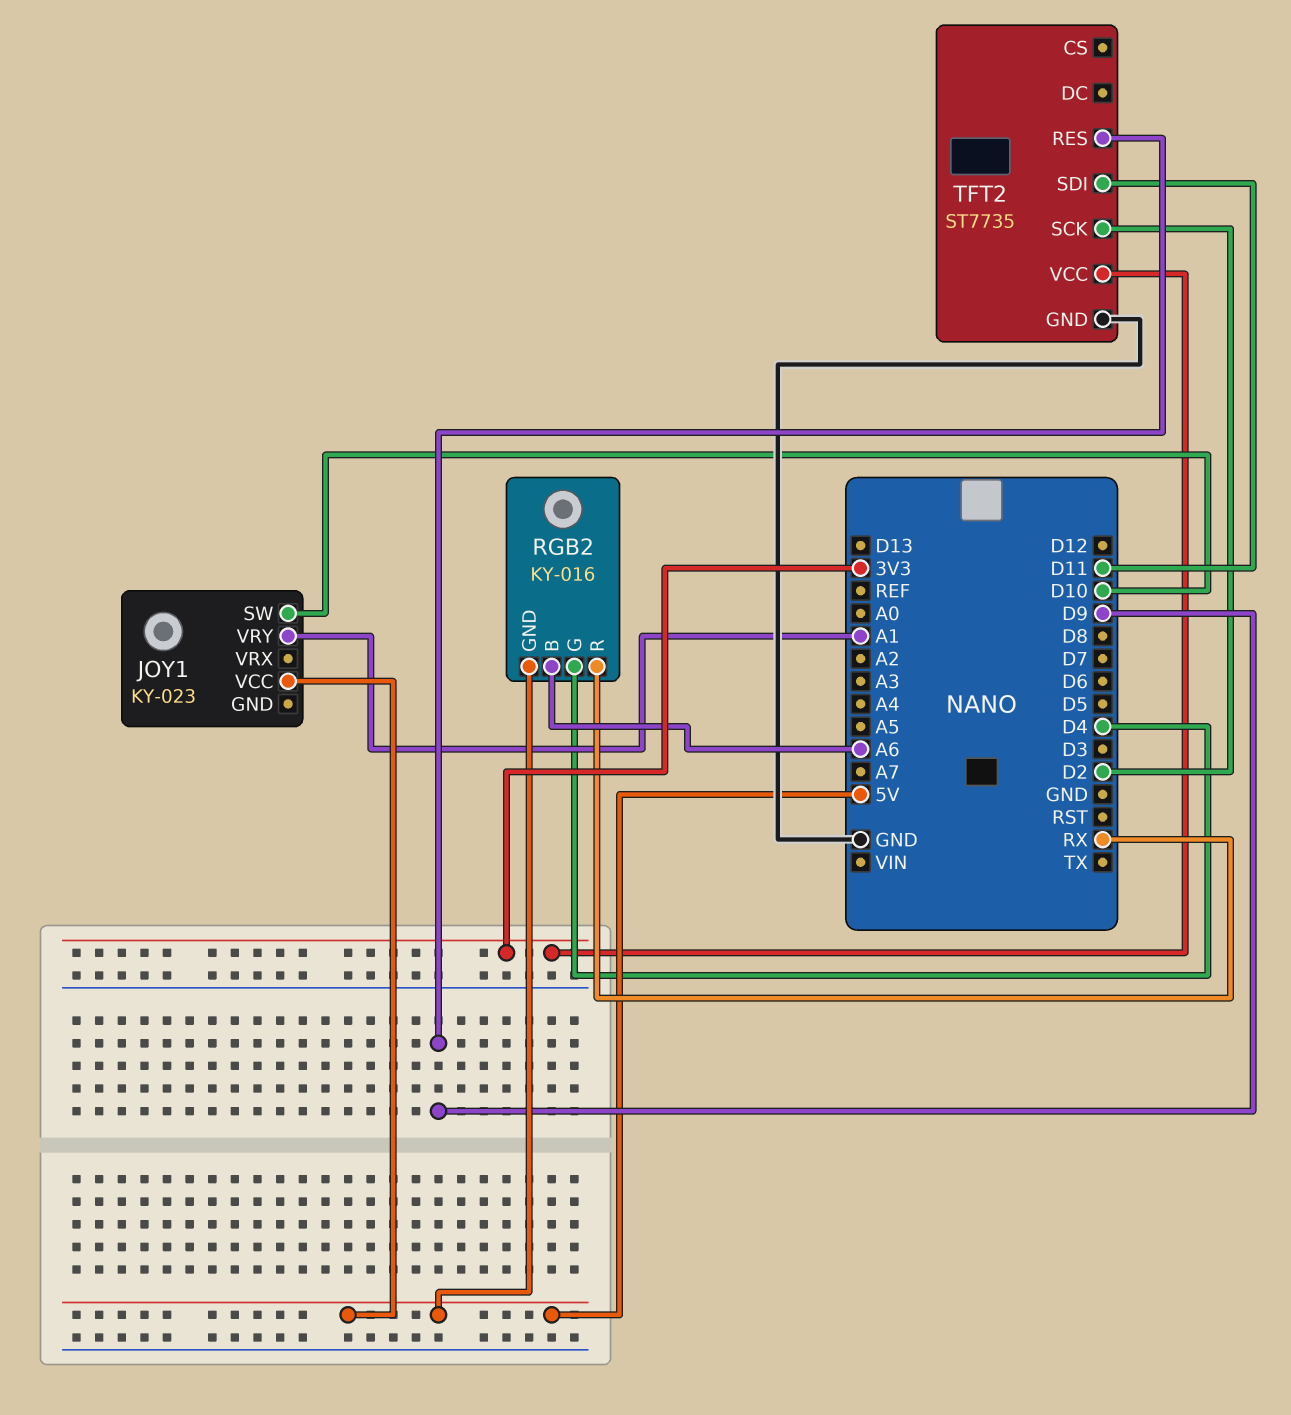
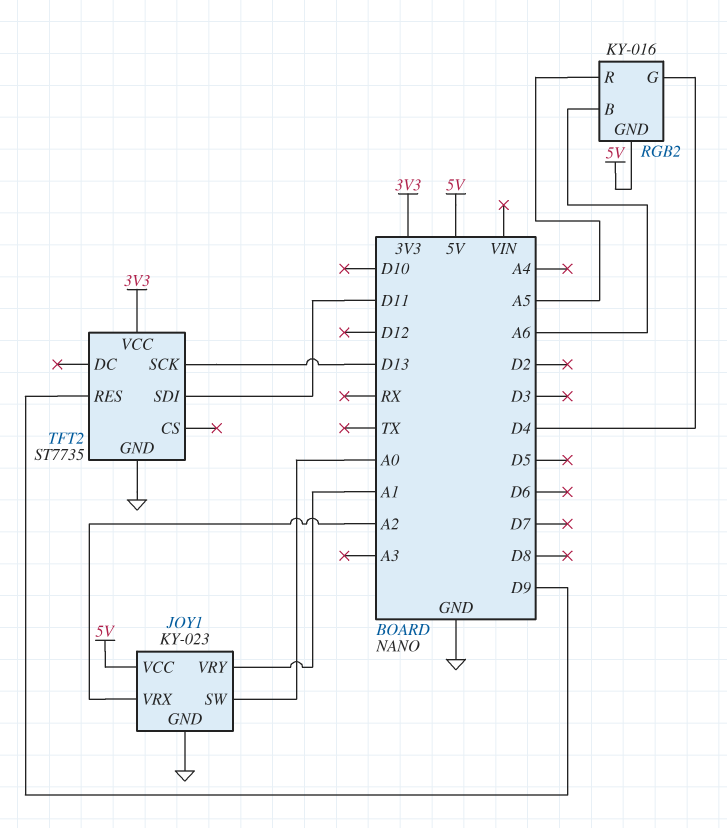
JOY1 pin GND: none -> GND
JOY1 pin SW: D10 -> A0
JOY1 pin VRX: none -> A2
RGB2 pin R: RX -> A5
TFT2 pin SCK: D2 -> D13

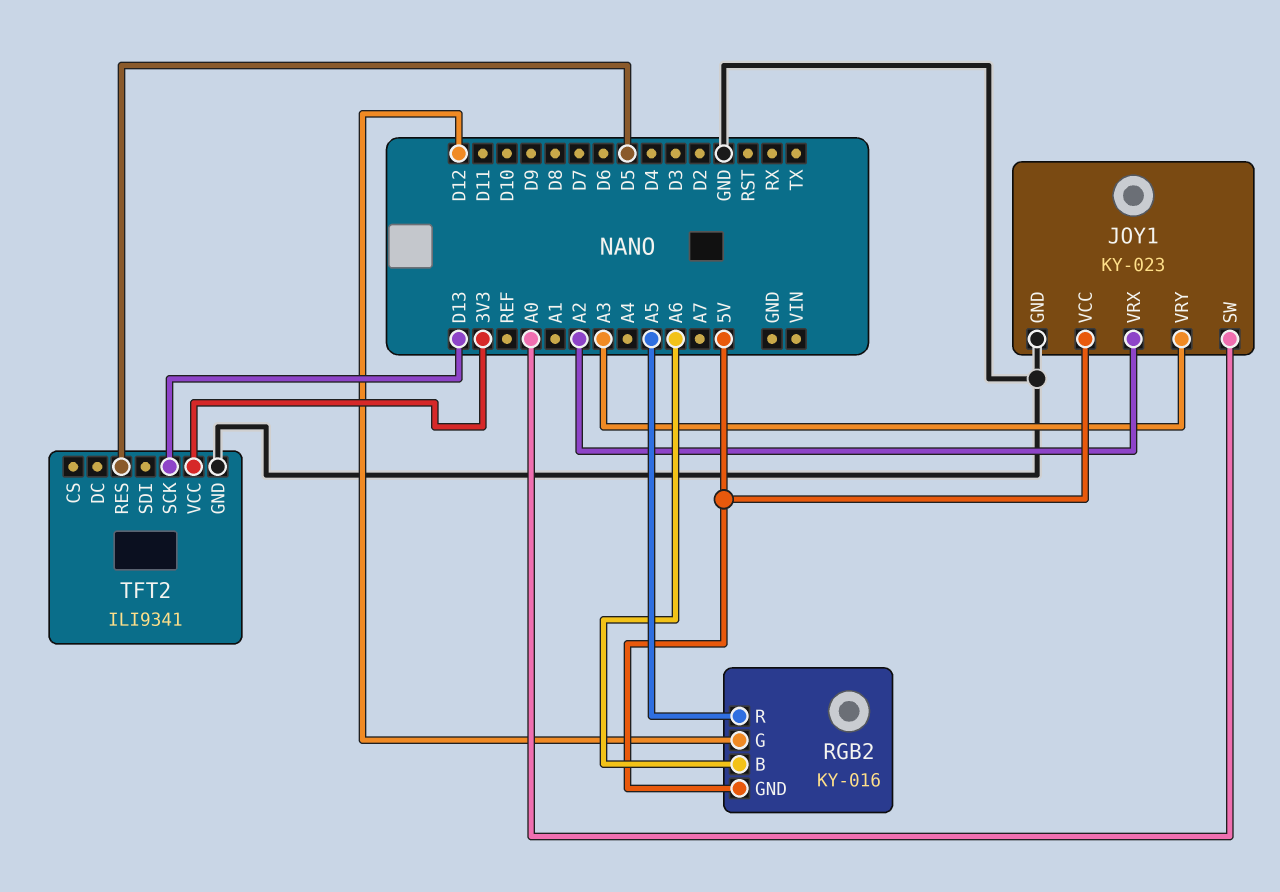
JOY1 pin VRY: A1 -> A3
RGB2 pin G: D4 -> D12
TFT2: ST7735 -> ILI9341
TFT2 pin RES: D9 -> D5
TFT2 pin SDI: D11 -> none

